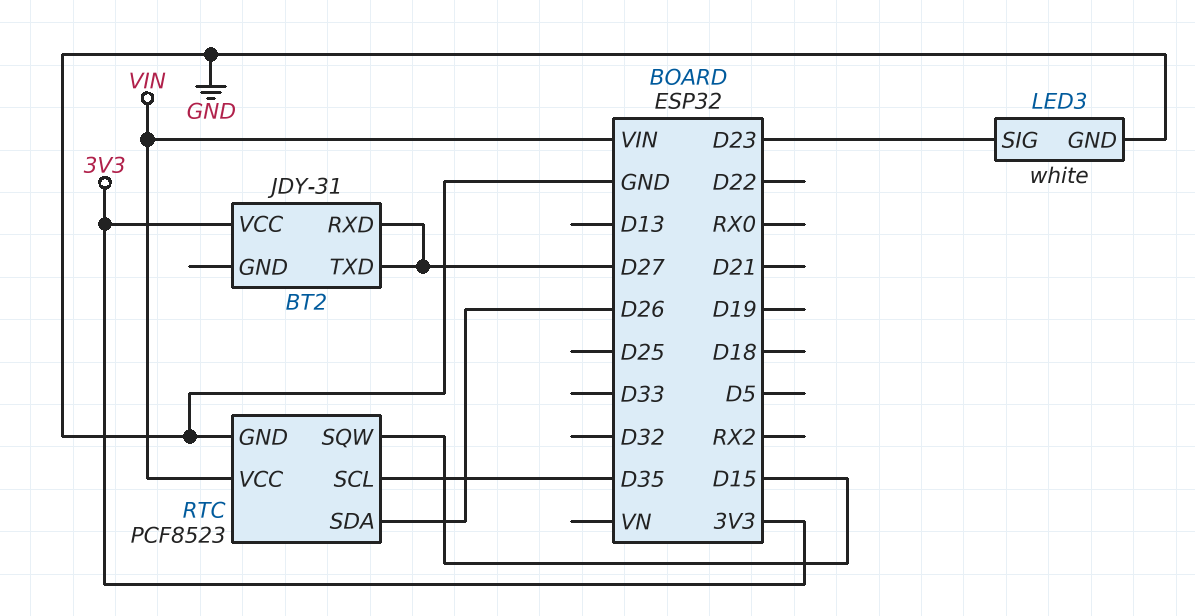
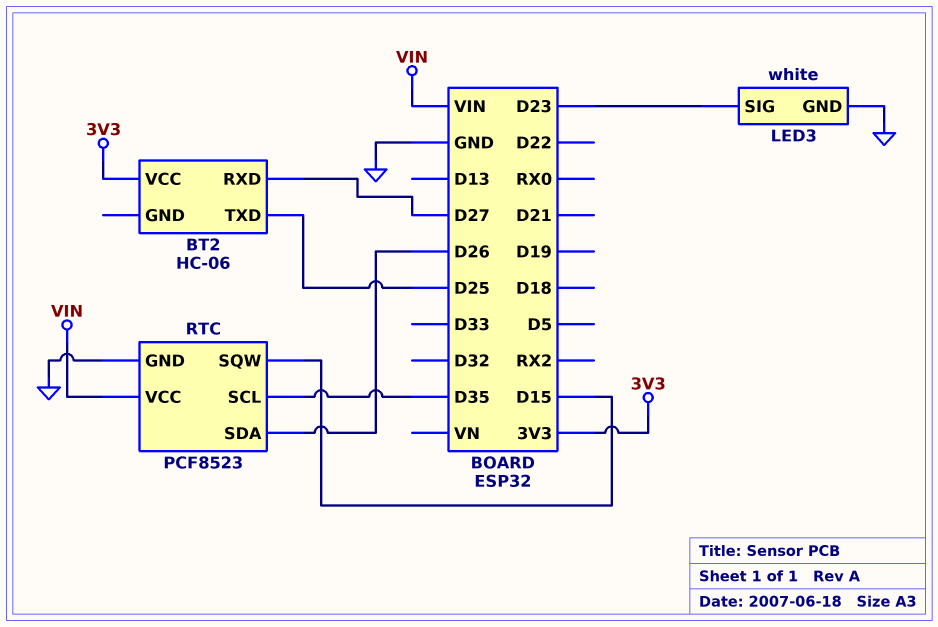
BT2: JDY-31 -> HC-06
BT2 pin TXD: D27 -> D25

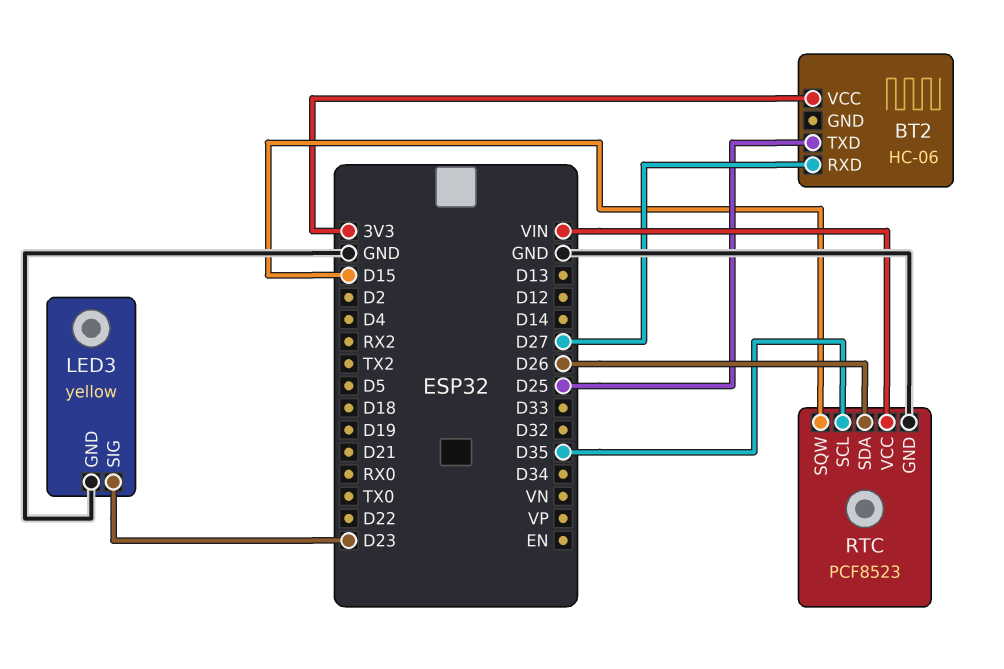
LED3: white -> yellow

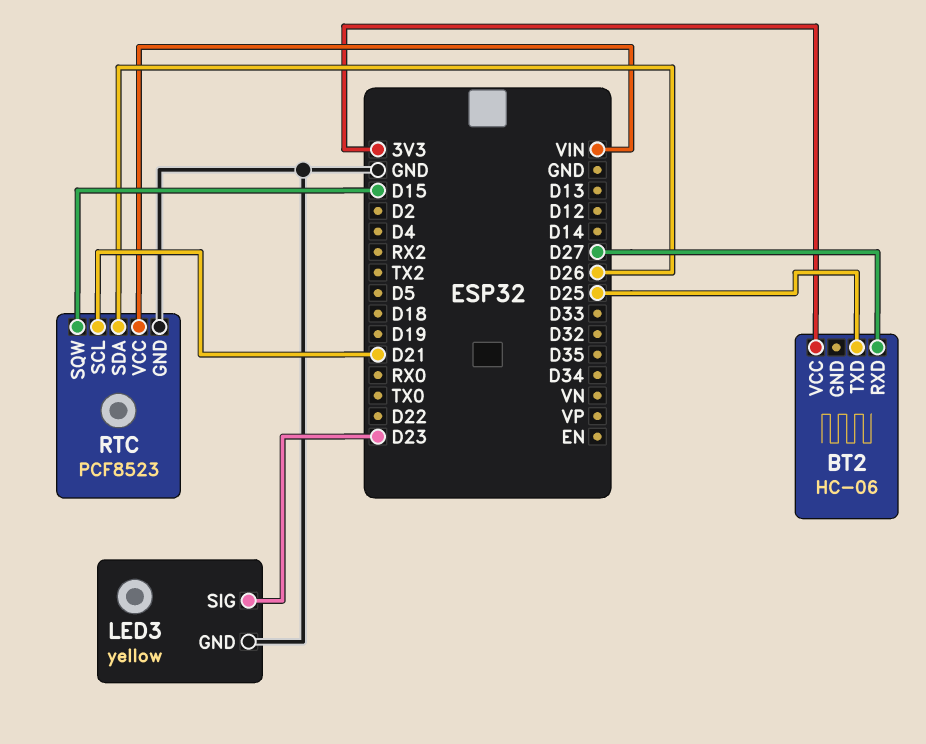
RTC pin SCL: D35 -> D21

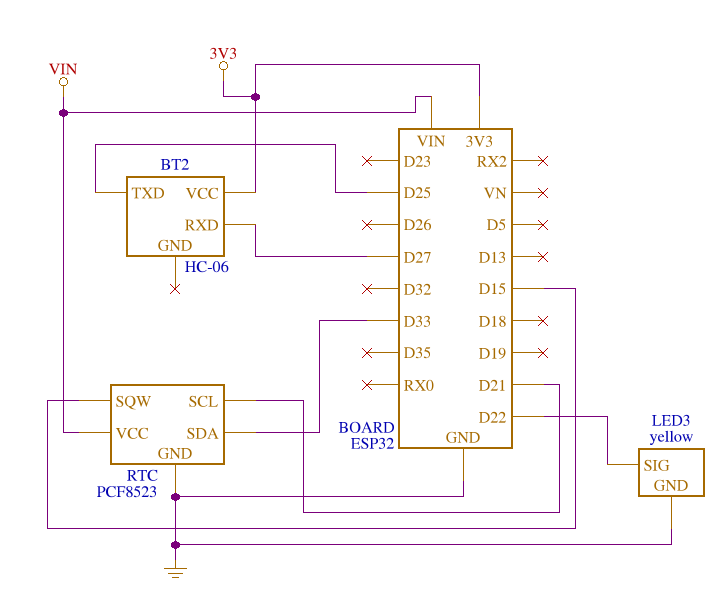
LED3 pin SIG: D23 -> D22
RTC pin SDA: D26 -> D33

